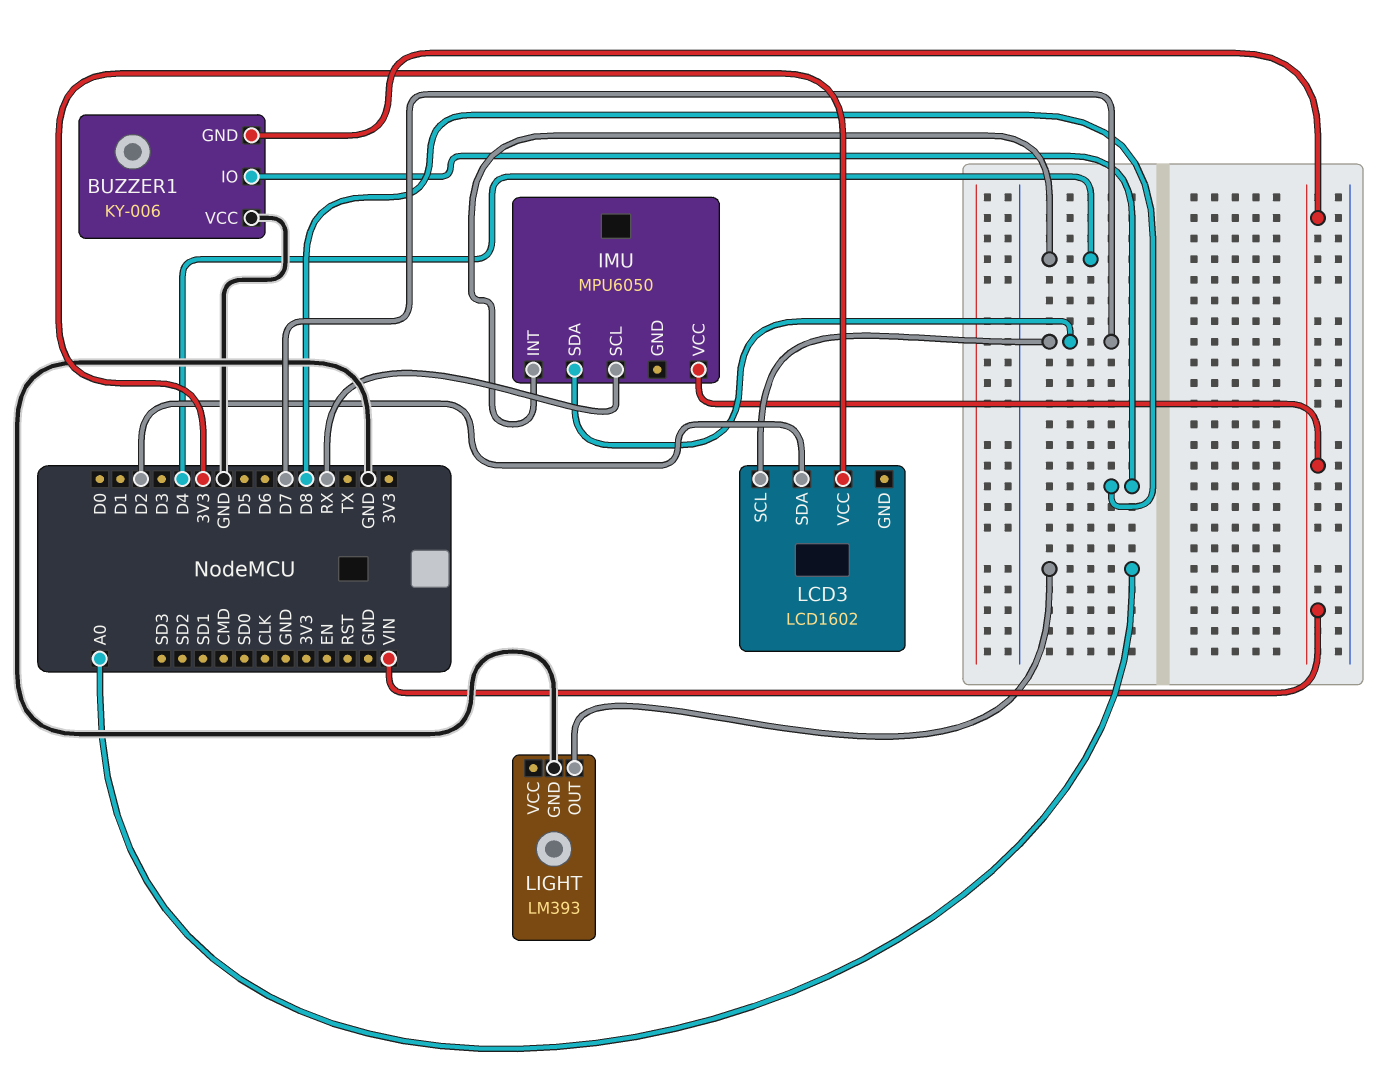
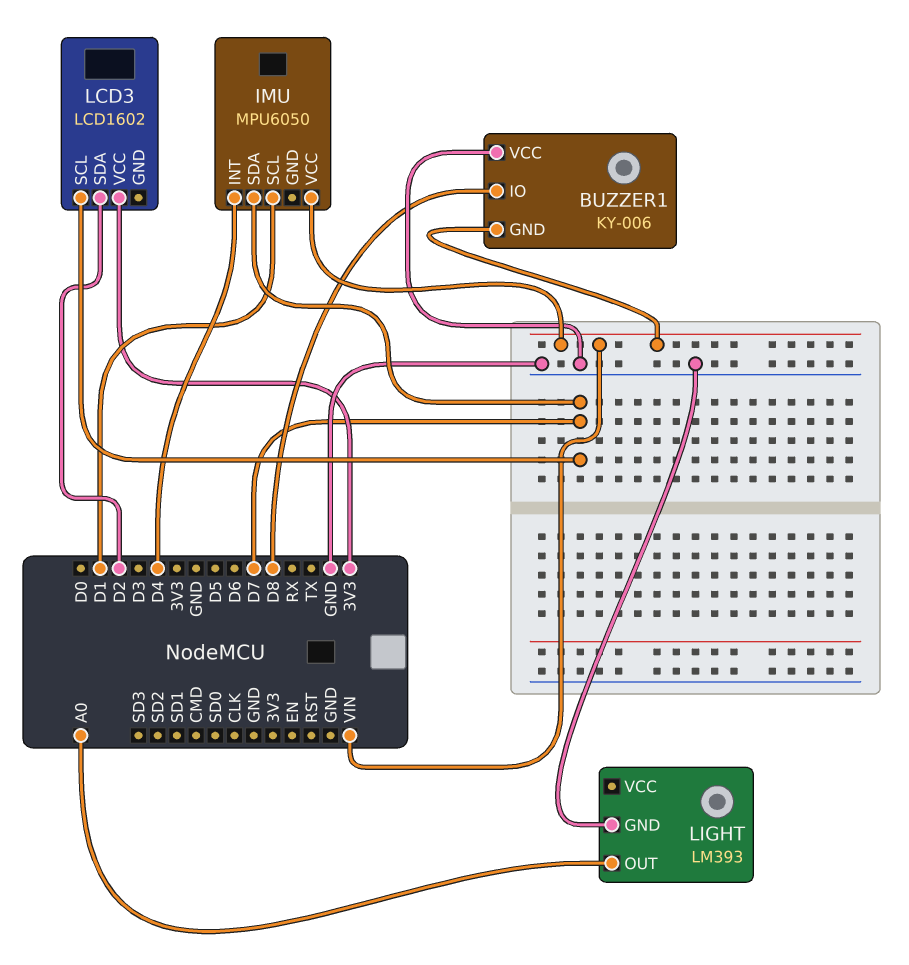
IMU pin SCL: RX -> D1

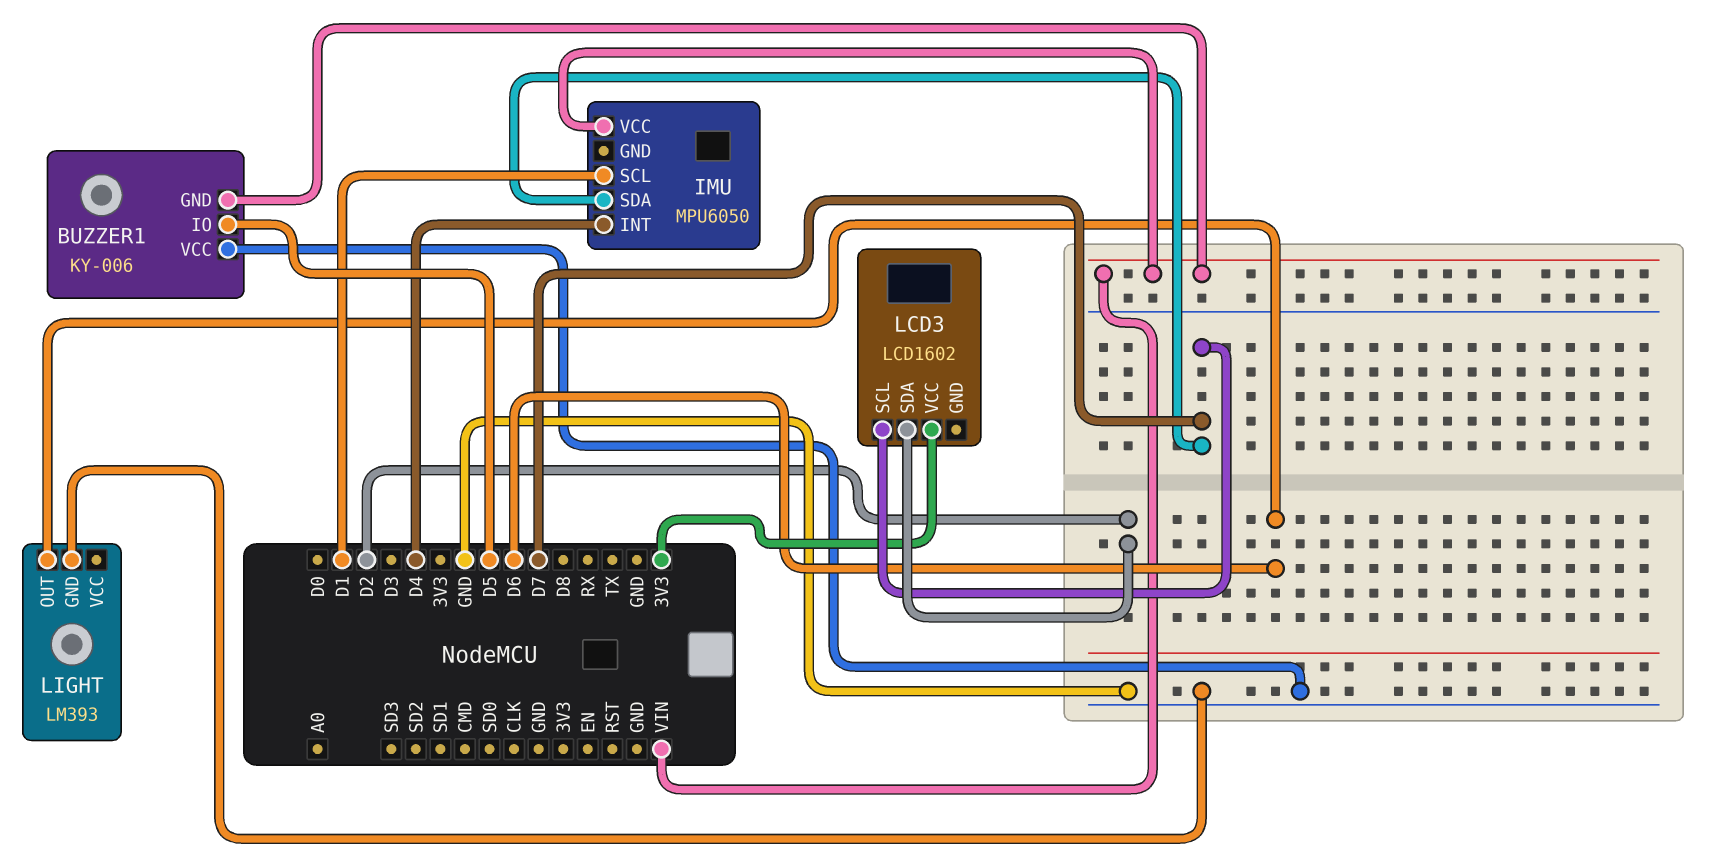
BUZZER1 pin IO: D8 -> D5
LIGHT pin OUT: A0 -> D6

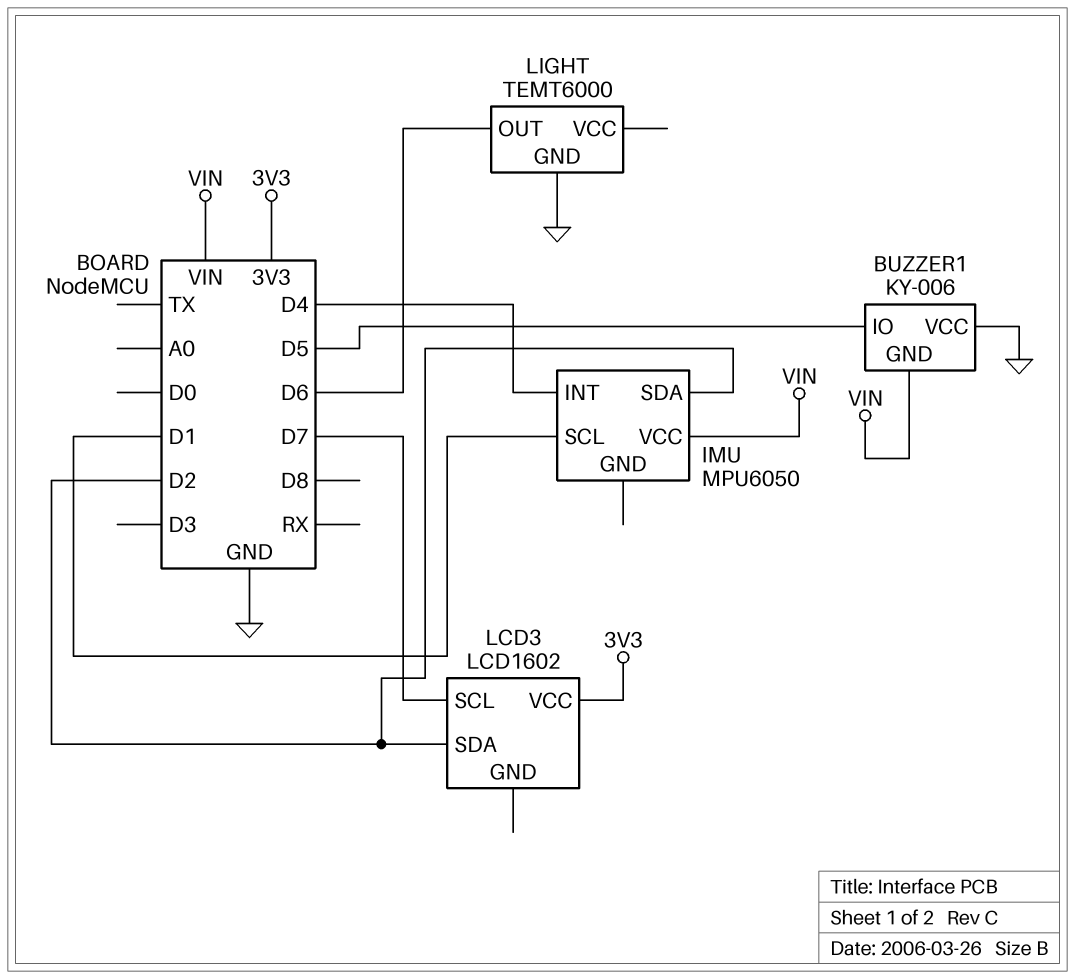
IMU pin SDA: D7 -> D2
LIGHT: LM393 -> TEMT6000

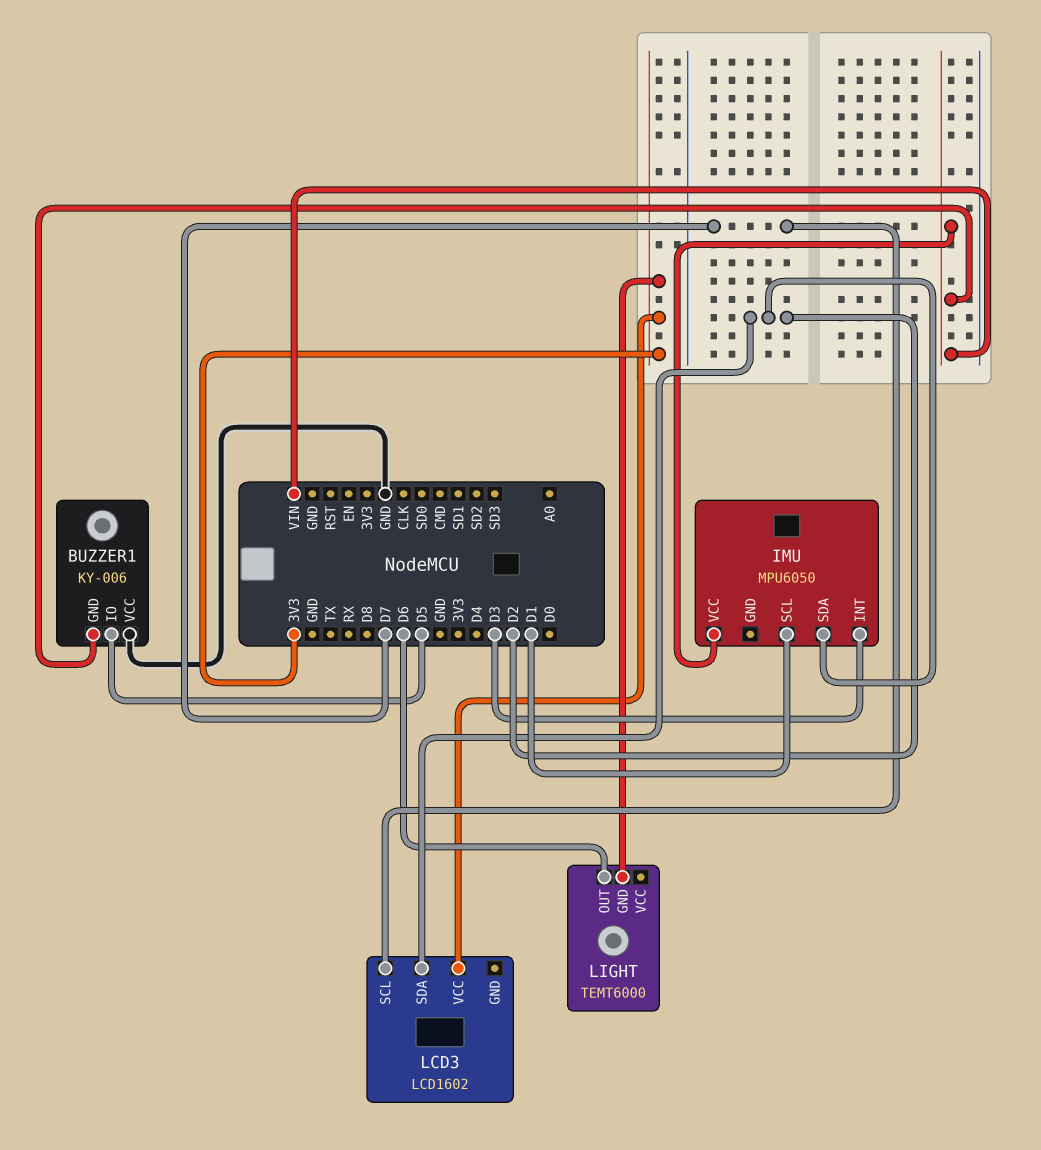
IMU pin INT: D4 -> D3
LIGHT pin GND: GND -> 3V3

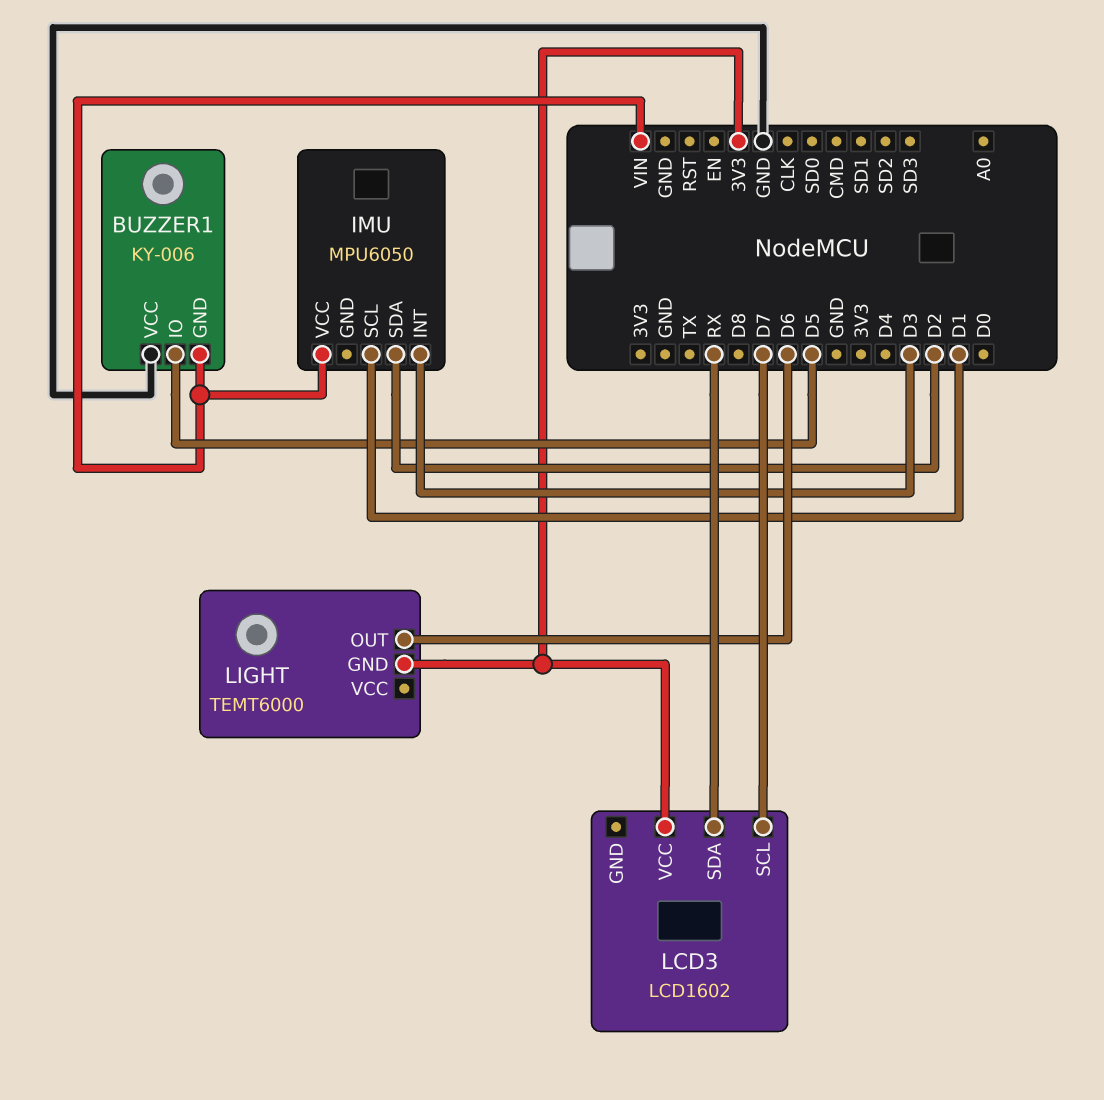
LCD3 pin SDA: D2 -> RX

